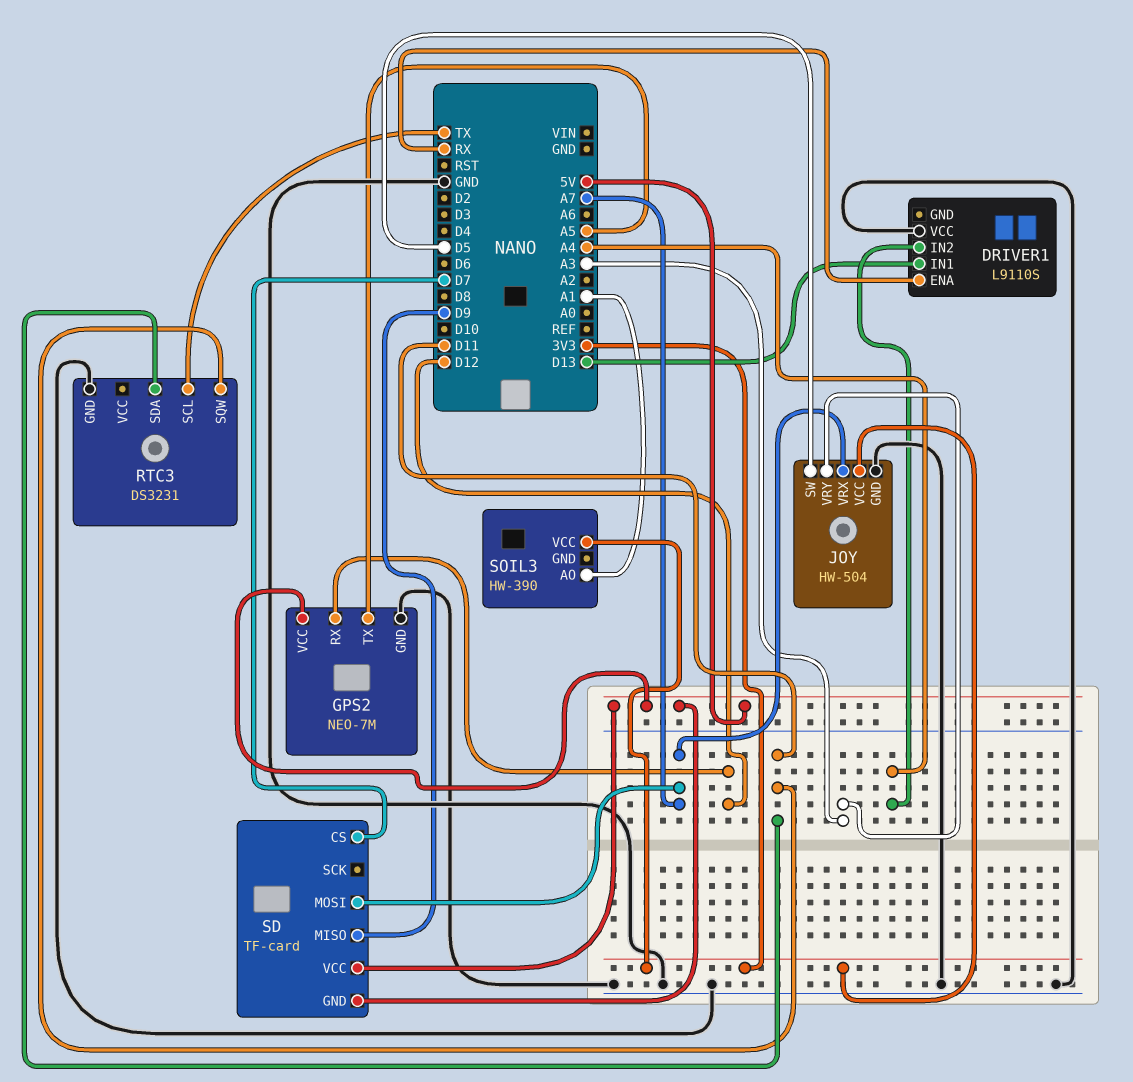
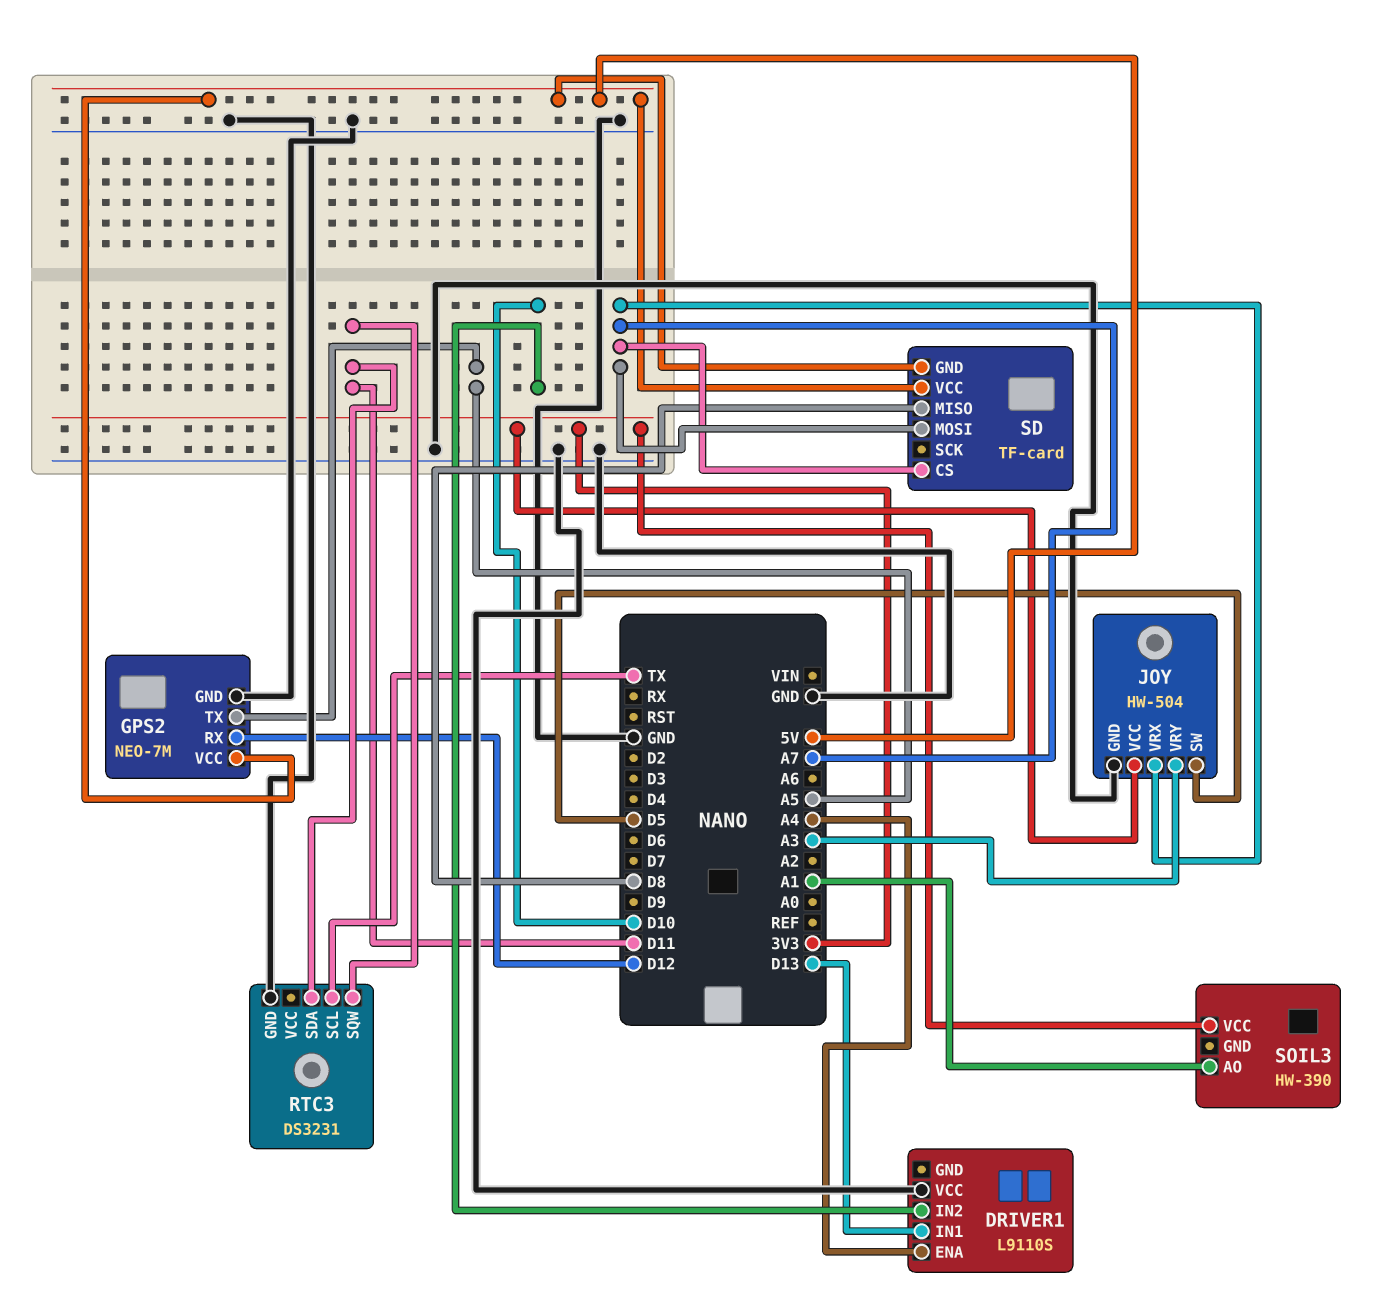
DRIVER1 pin ENA: RX -> A4
DRIVER1 pin IN2: A4 -> D10
SD pin CS: D7 -> A7
SD pin MISO: D9 -> D8

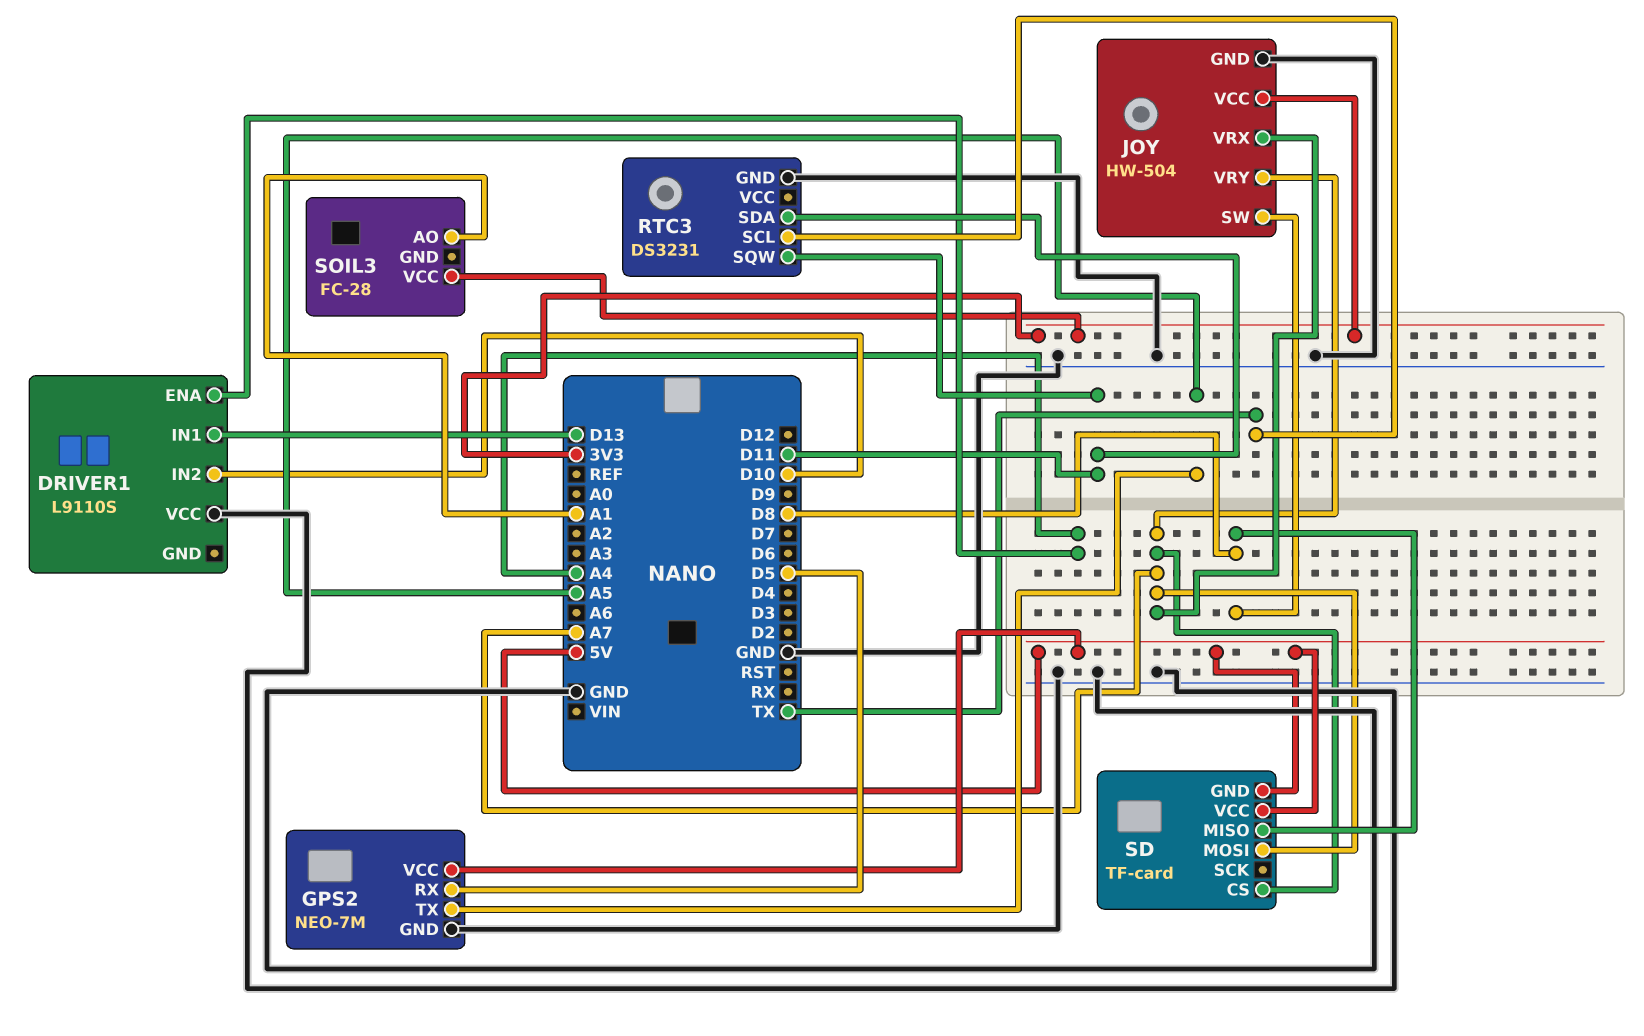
GPS2 pin RX: D12 -> D5
JOY pin SW: D5 -> D8
JOY pin VRY: A3 -> A7
SOIL3: HW-390 -> FC-28

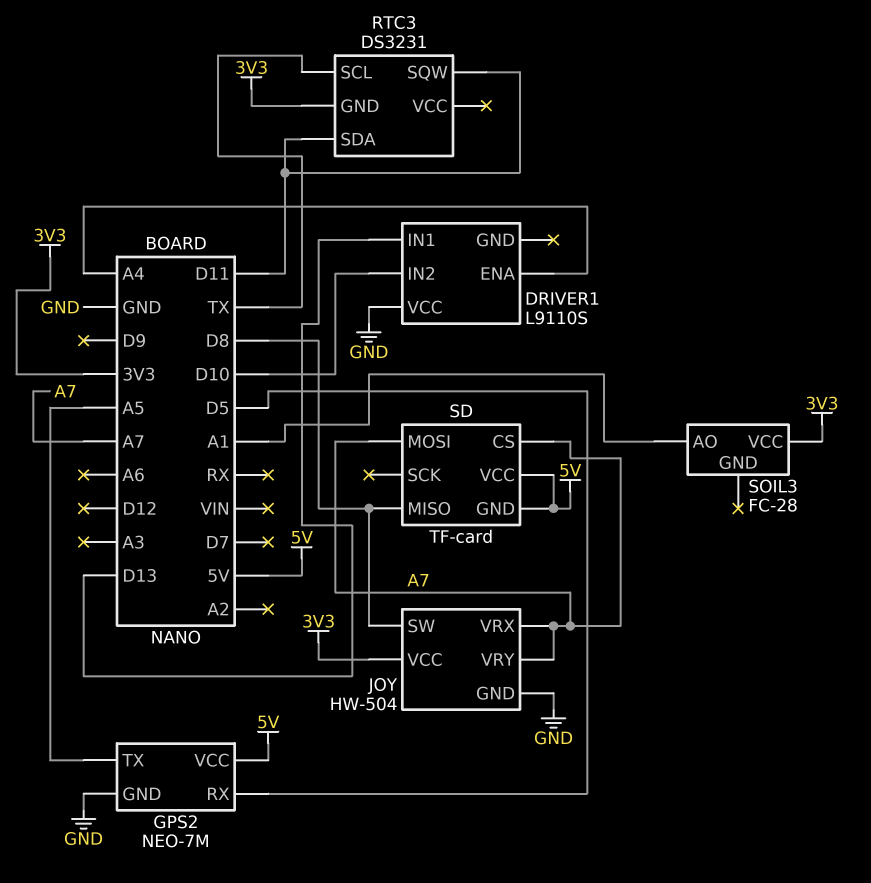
RTC3 pin GND: GND -> 3V3

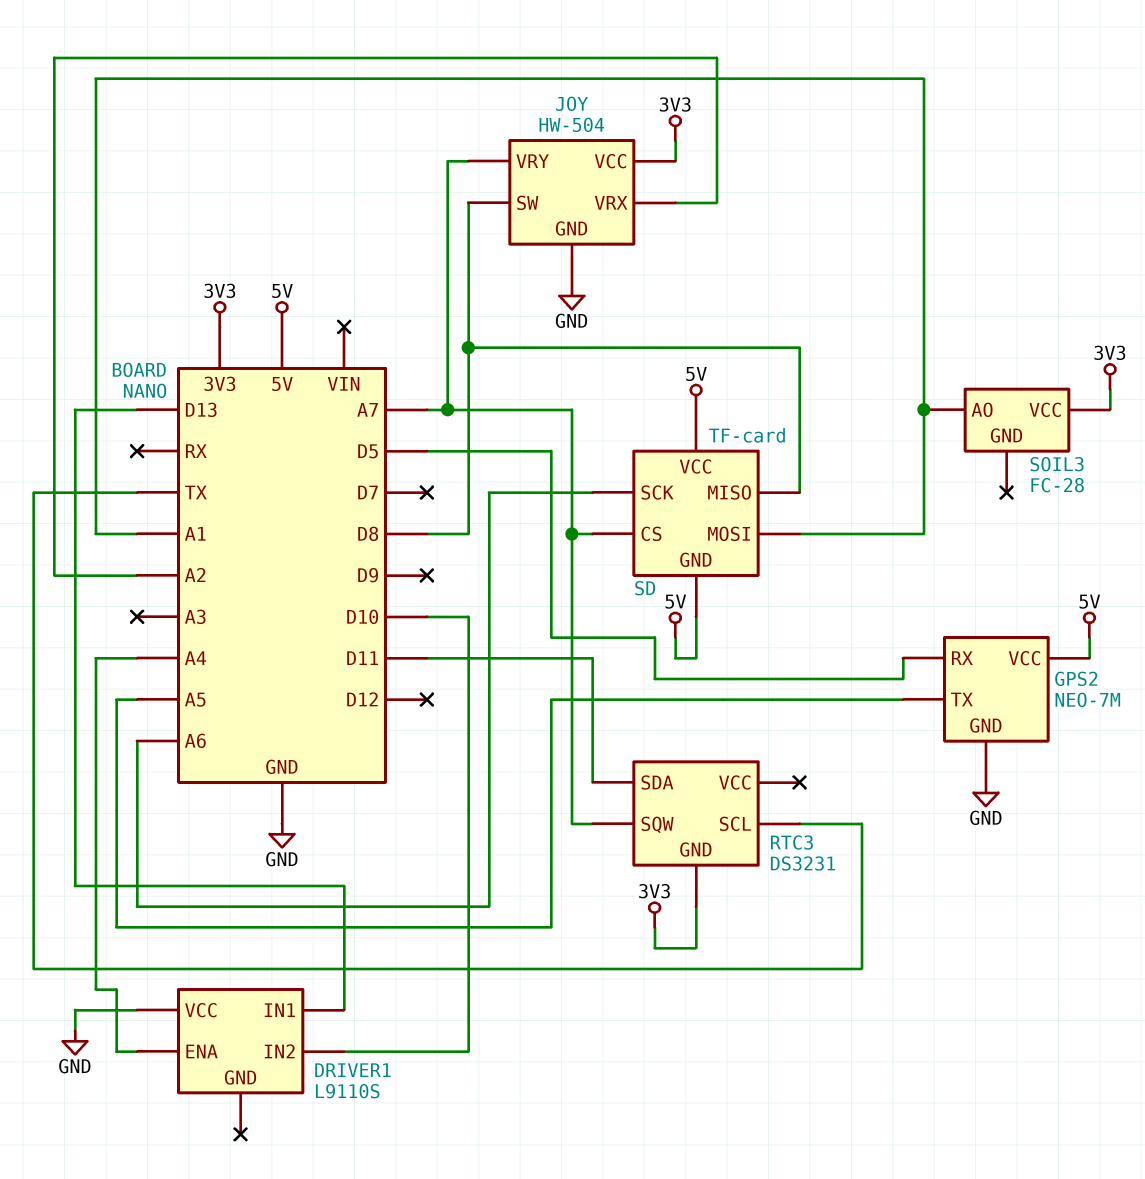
JOY pin VRX: A7 -> A2
RTC3 pin SQW: D11 -> A7
SD pin MOSI: A7 -> A1
SD pin SCK: none -> A6

